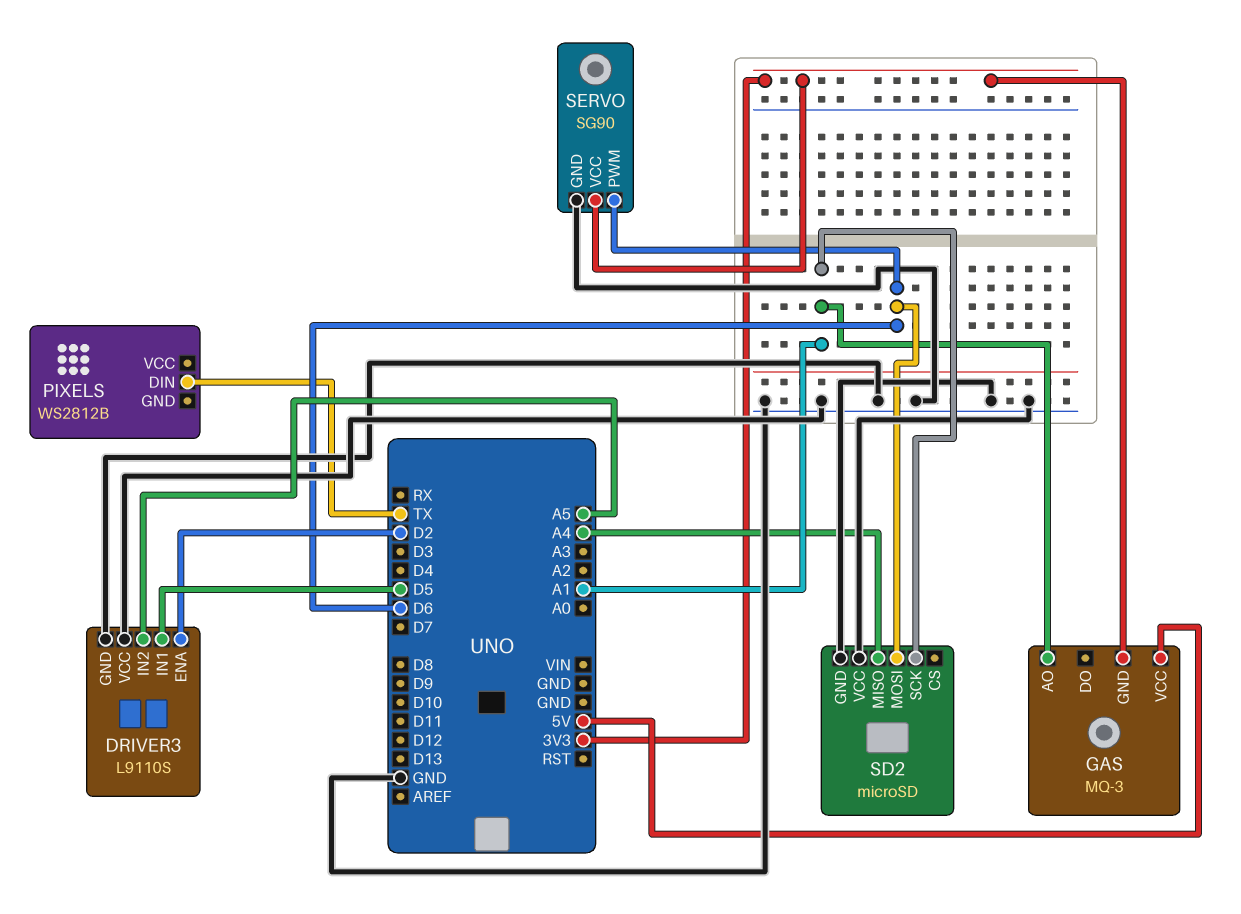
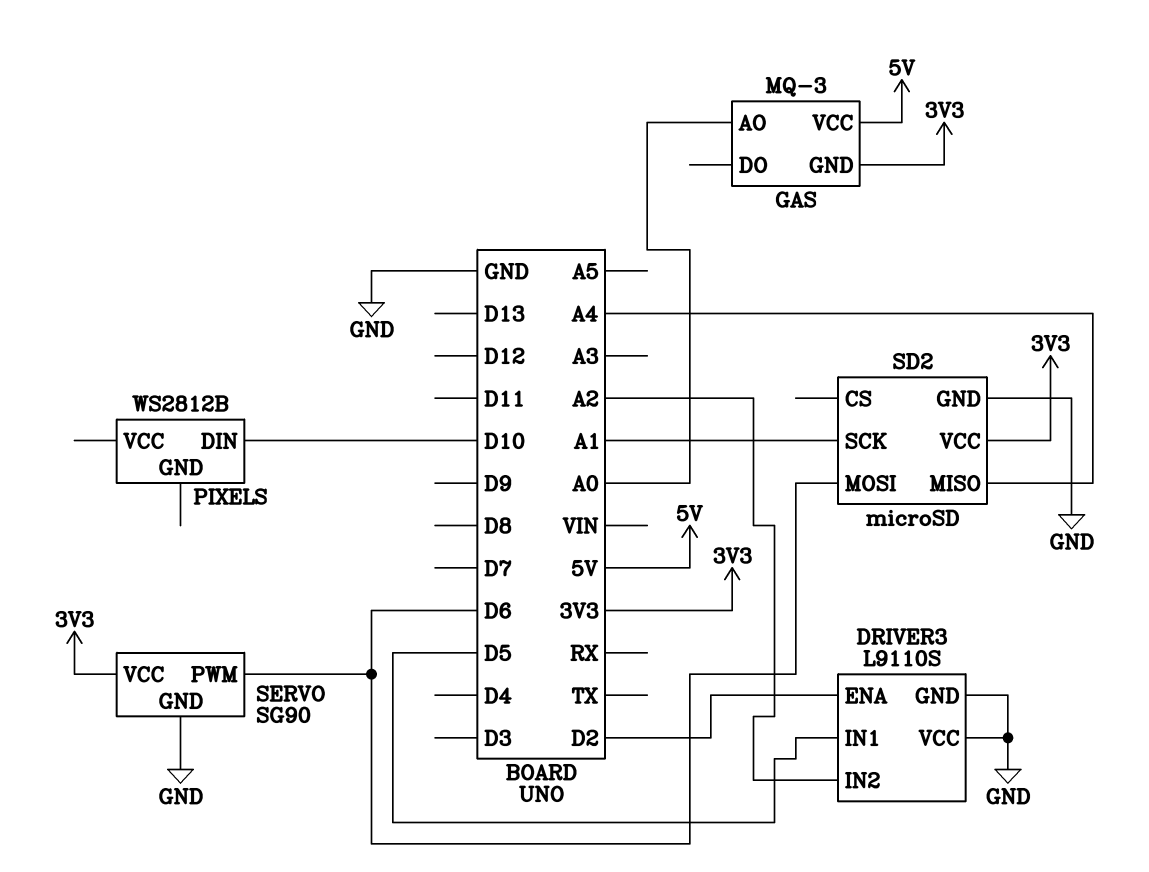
DRIVER3 pin IN2: A5 -> A2
GAS pin AO: A1 -> A0
PIXELS pin DIN: TX -> D10
SD2 pin VCC: GND -> 3V3

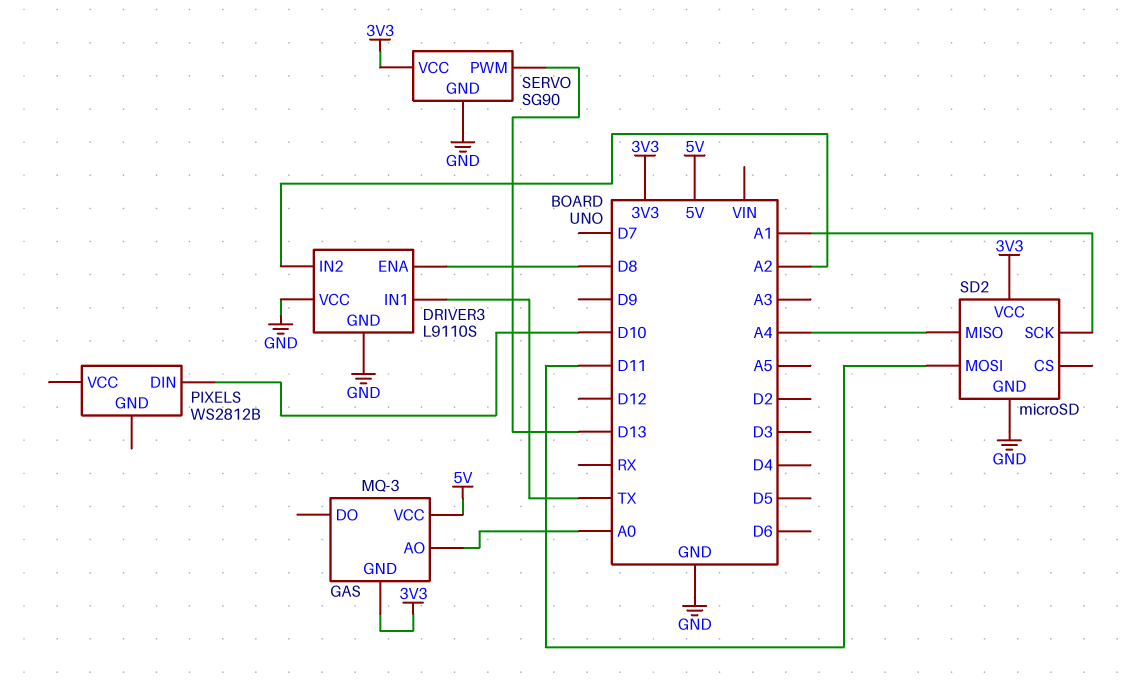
DRIVER3 pin ENA: D2 -> D8
DRIVER3 pin IN1: D5 -> TX
SD2 pin MOSI: D6 -> D11
SERVO pin PWM: D6 -> D13

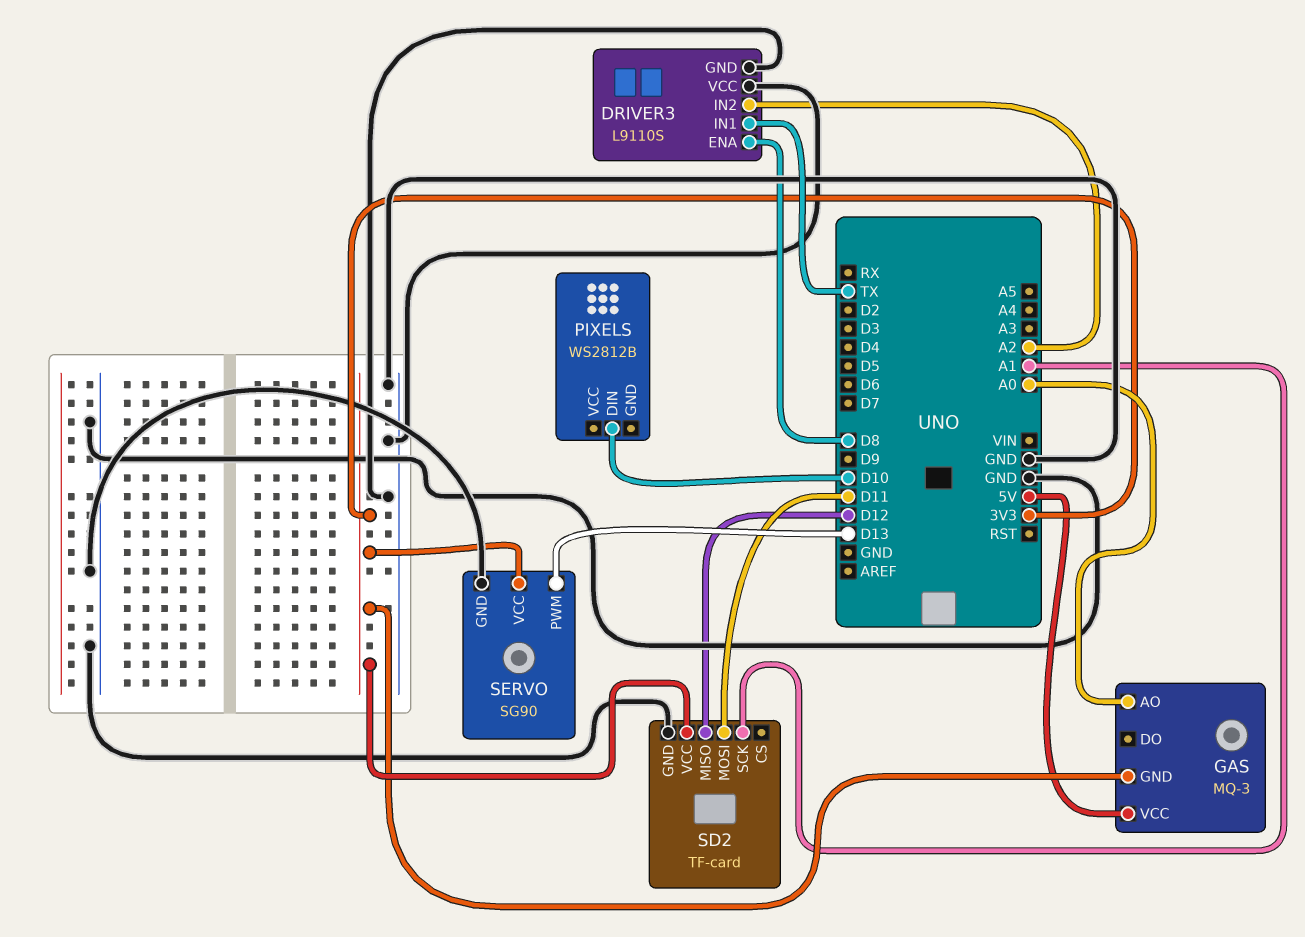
SD2: microSD -> TF-card
SD2 pin MISO: A4 -> D12

